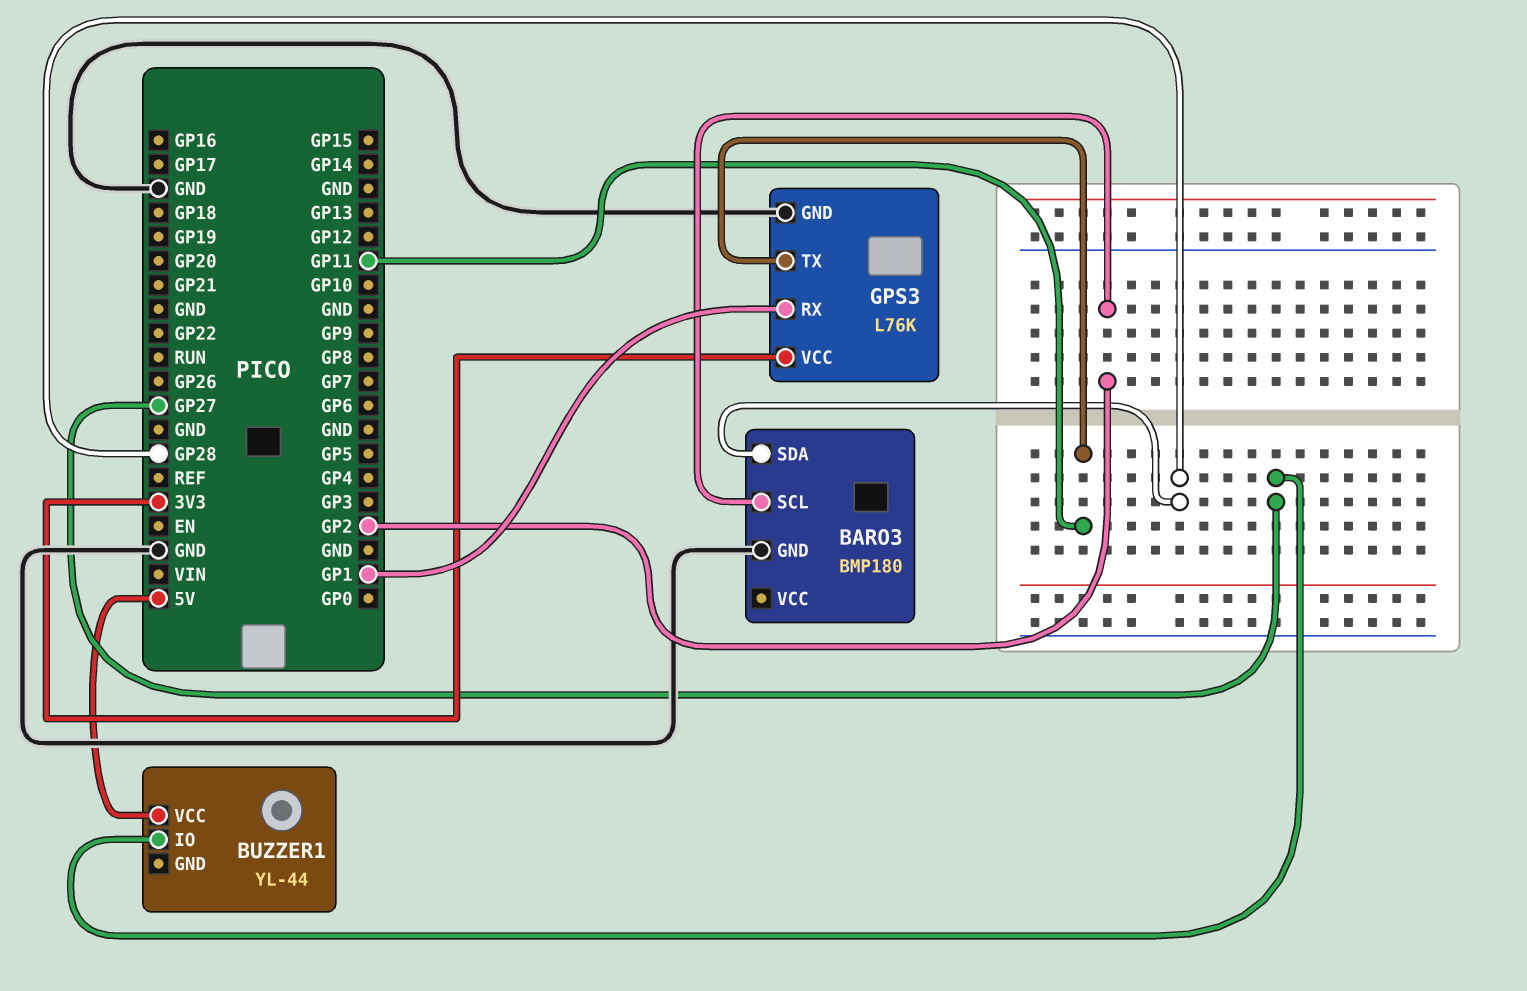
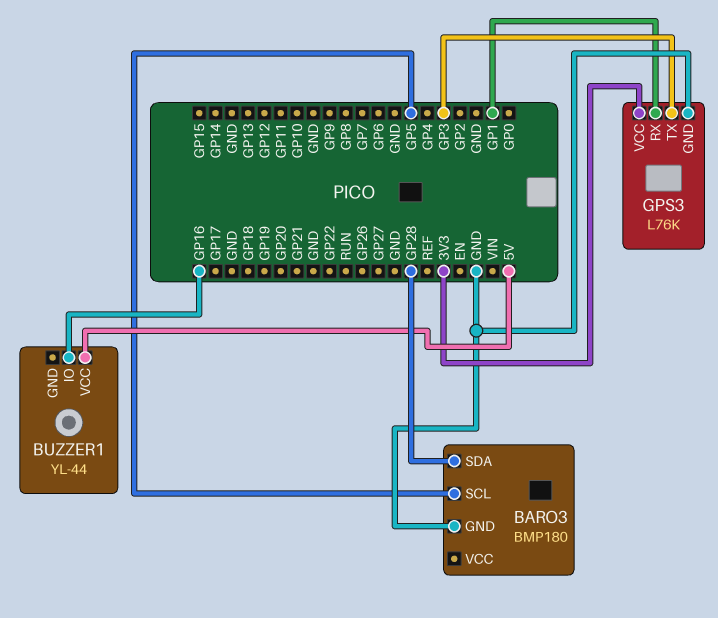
BARO3 pin SCL: GP2 -> GP5
BUZZER1 pin IO: GP27 -> GP16
GPS3 pin TX: GP11 -> GP3

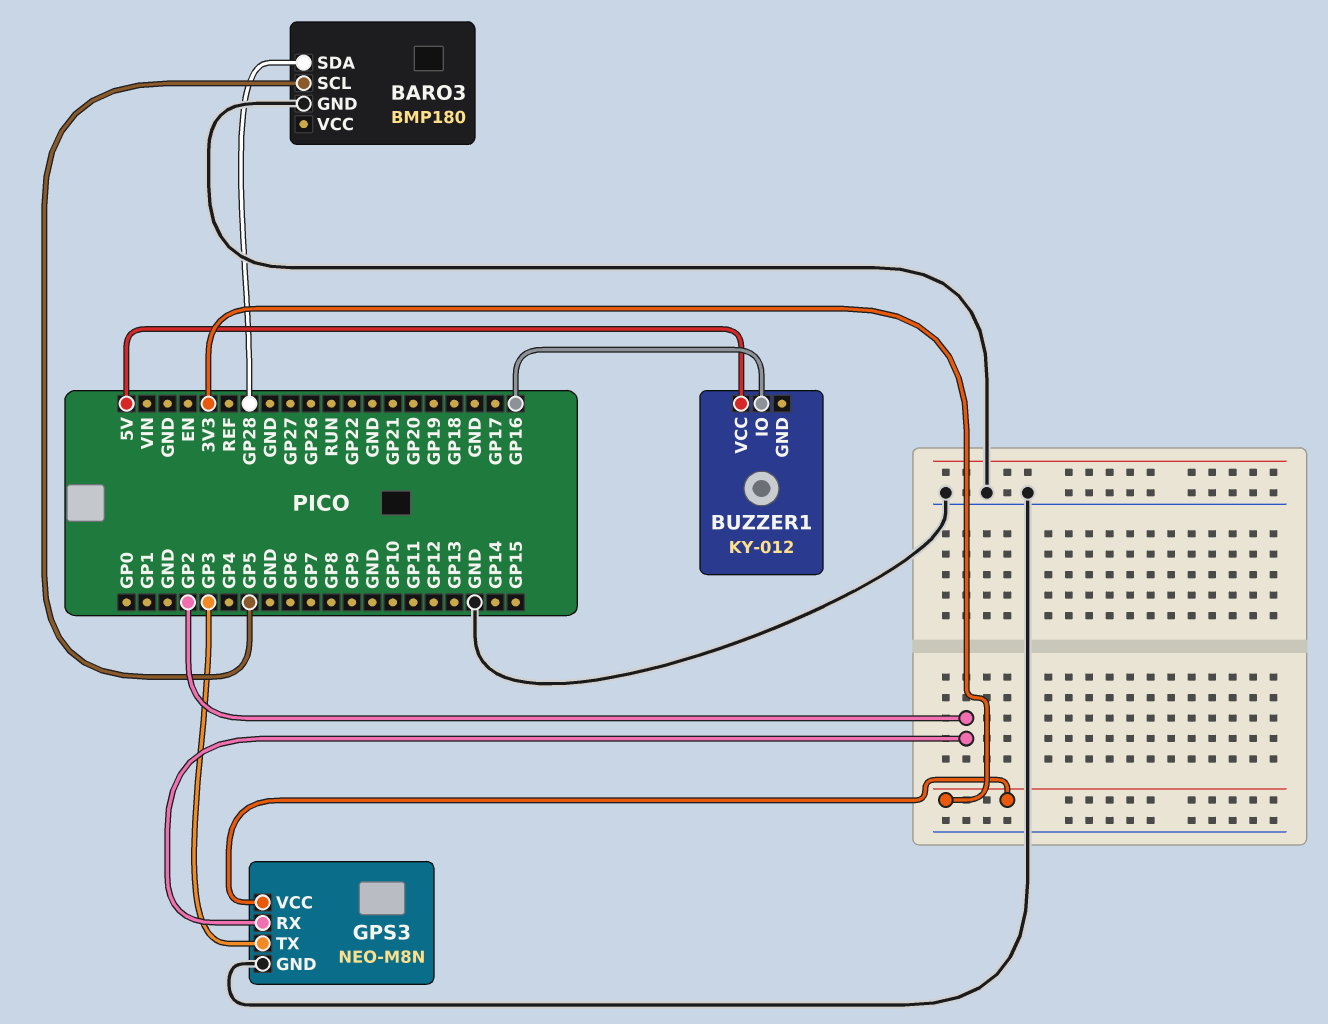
BUZZER1: YL-44 -> KY-012
GPS3: L76K -> NEO-M8N
GPS3 pin RX: GP1 -> GP2

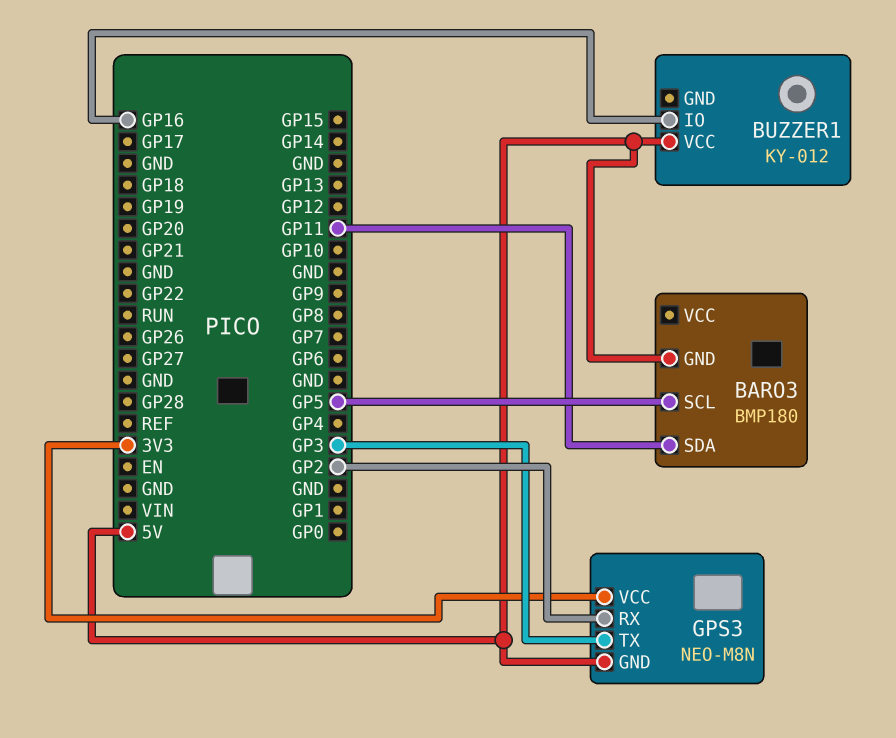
BARO3 pin GND: GND -> 5V
BARO3 pin SDA: GP28 -> GP11
GPS3 pin GND: GND -> 5V

